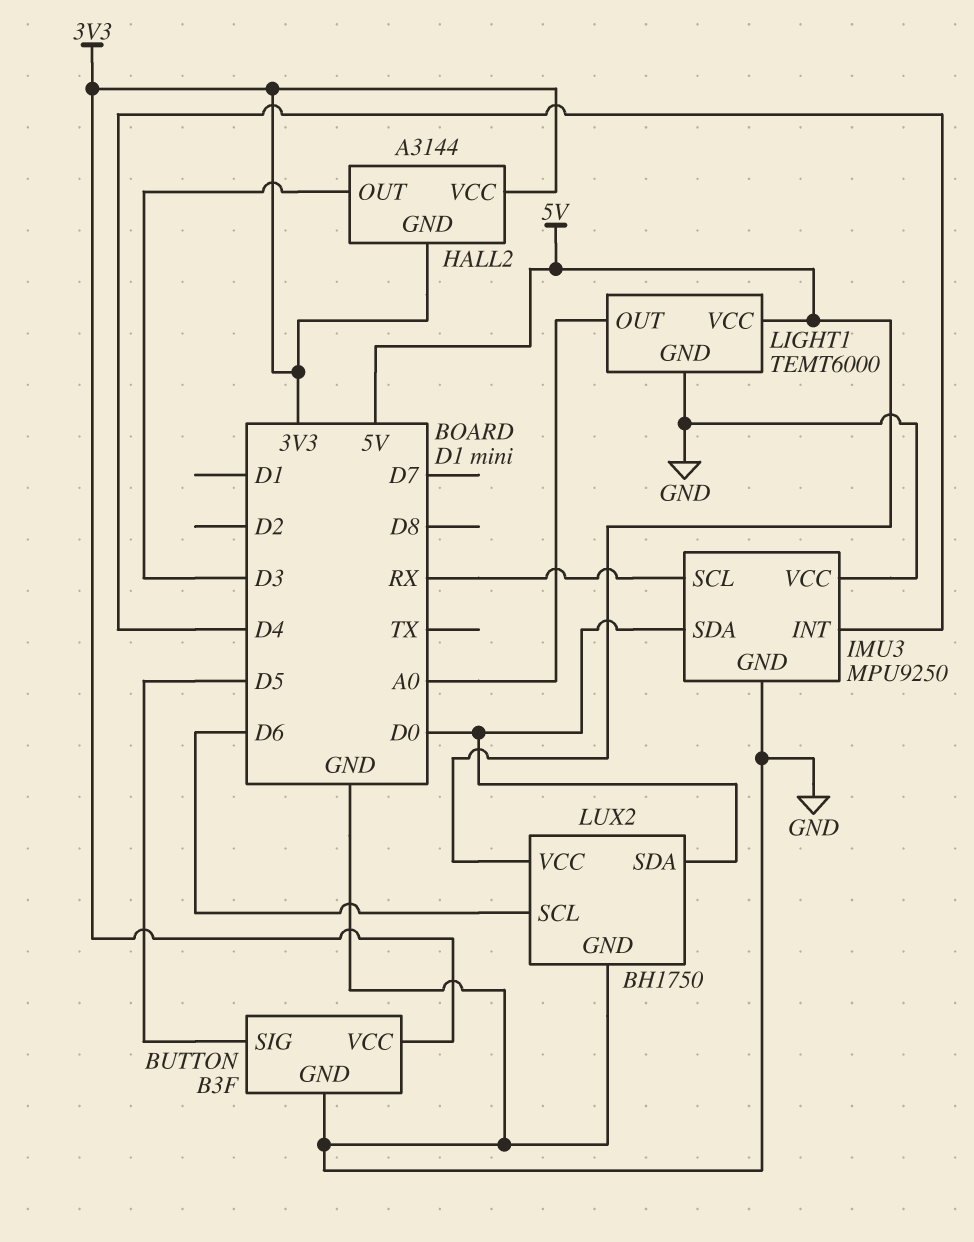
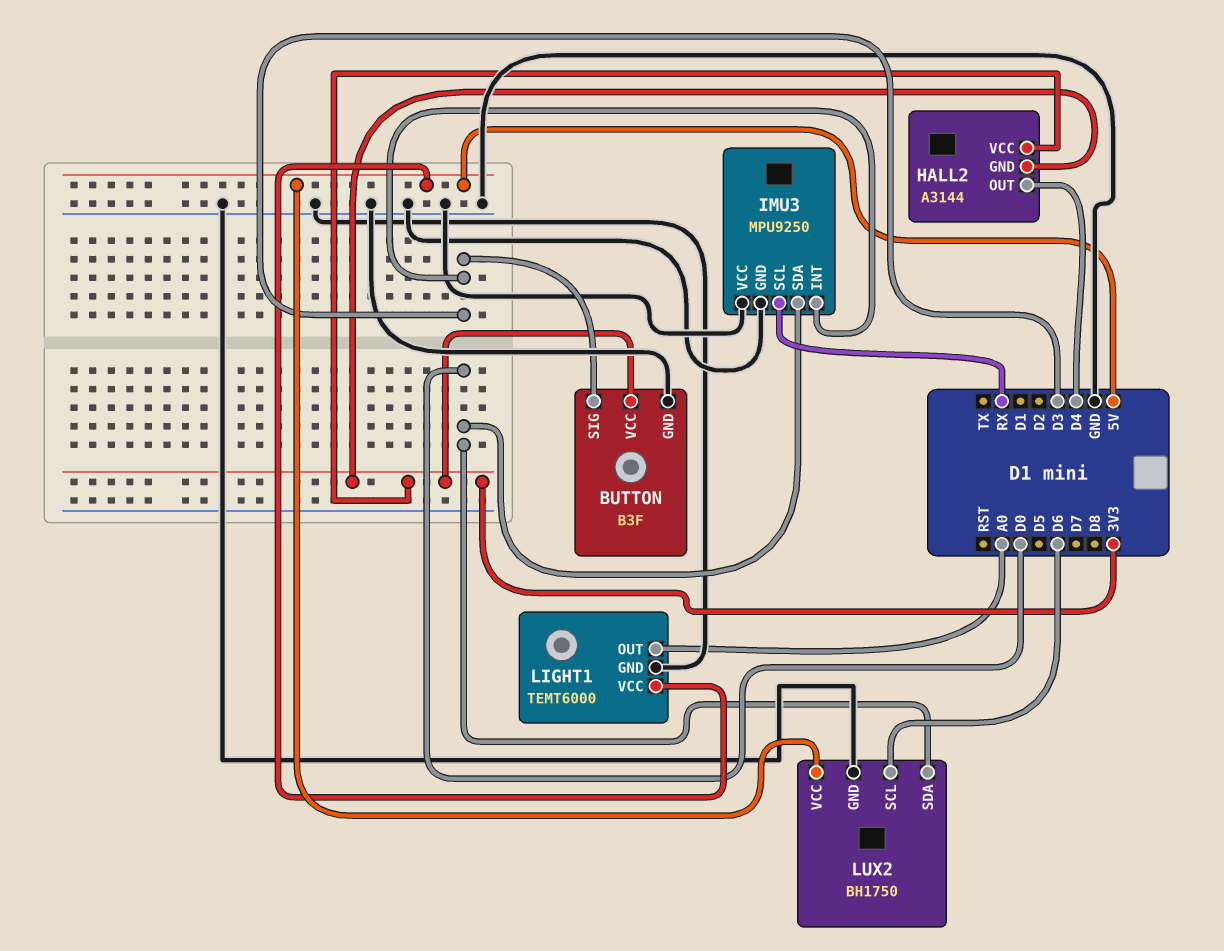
BUTTON pin SIG: D5 -> D3
HALL2 pin OUT: D3 -> D4
IMU3 pin INT: D4 -> D3

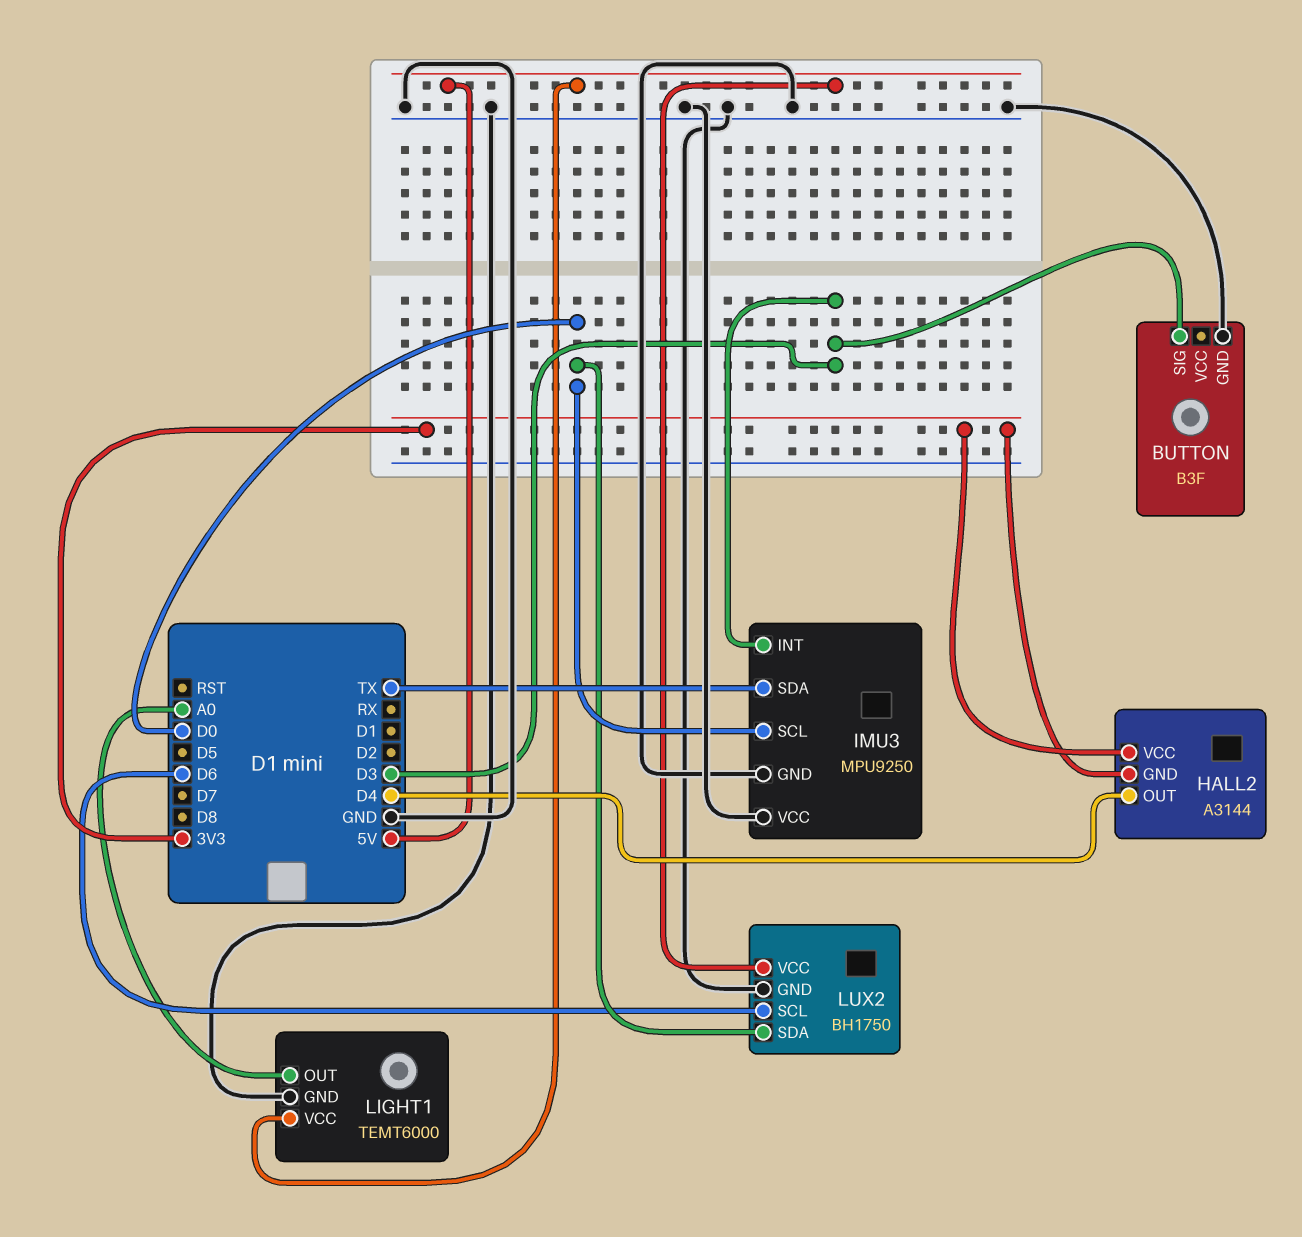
BUTTON pin VCC: 3V3 -> none
IMU3 pin SCL: RX -> D0
IMU3 pin SDA: D0 -> TX

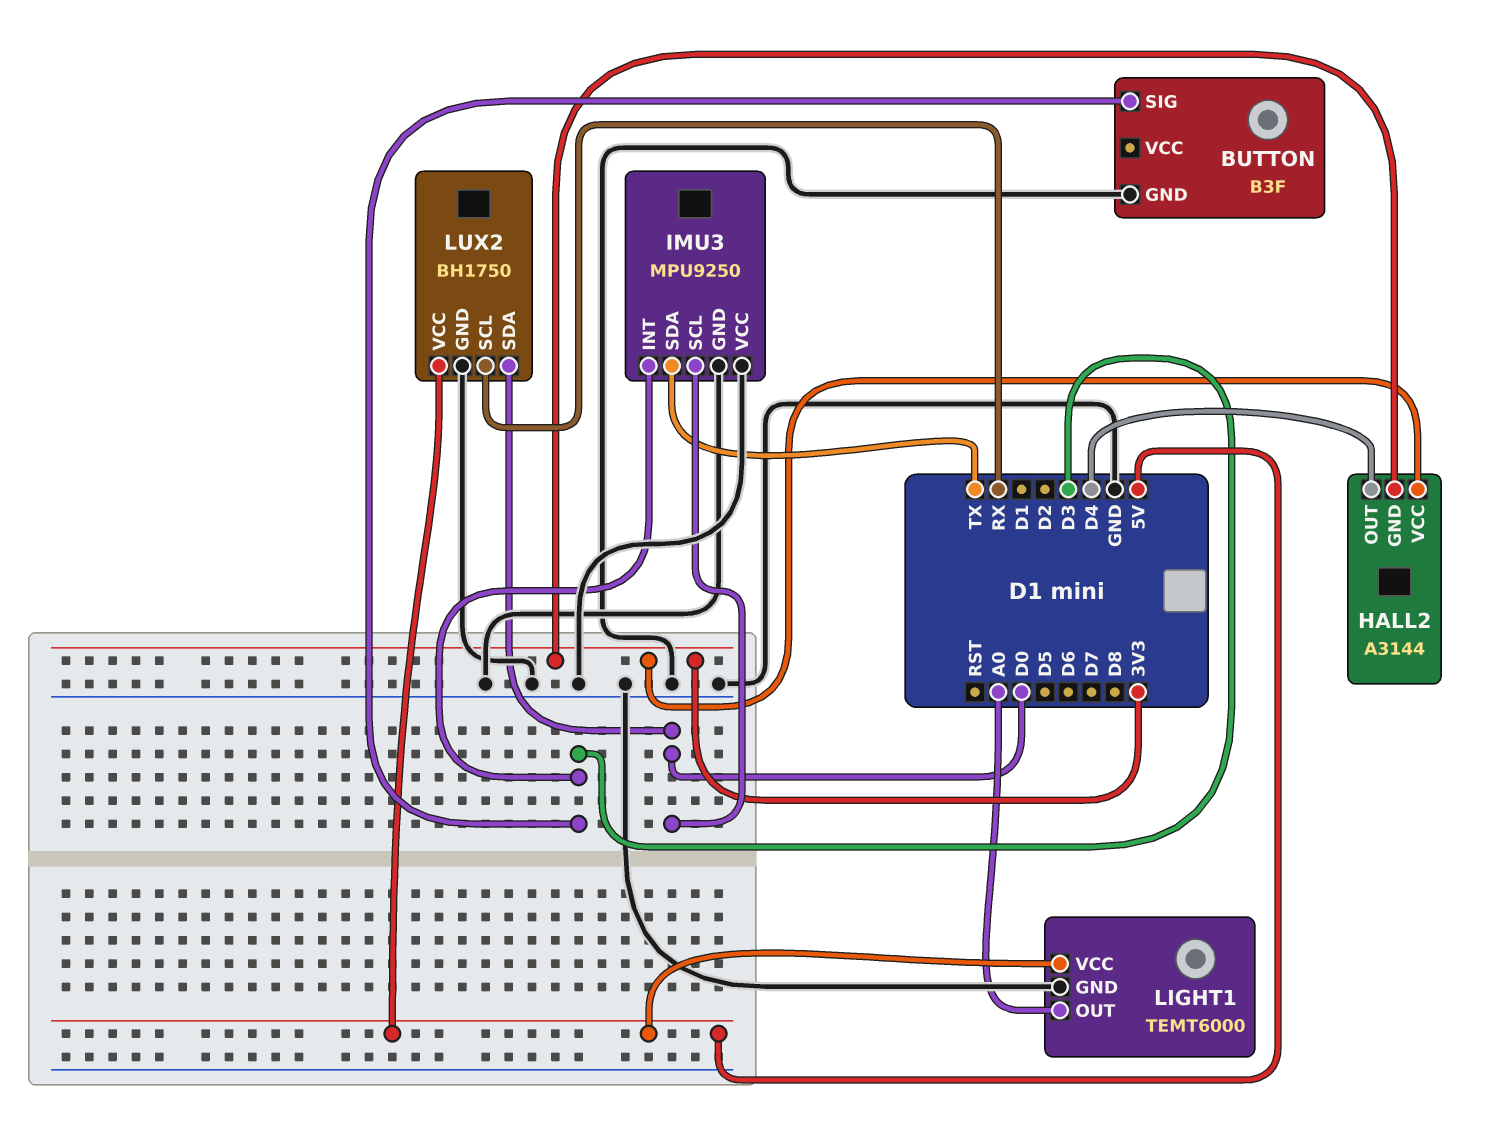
LUX2 pin SCL: D6 -> RX

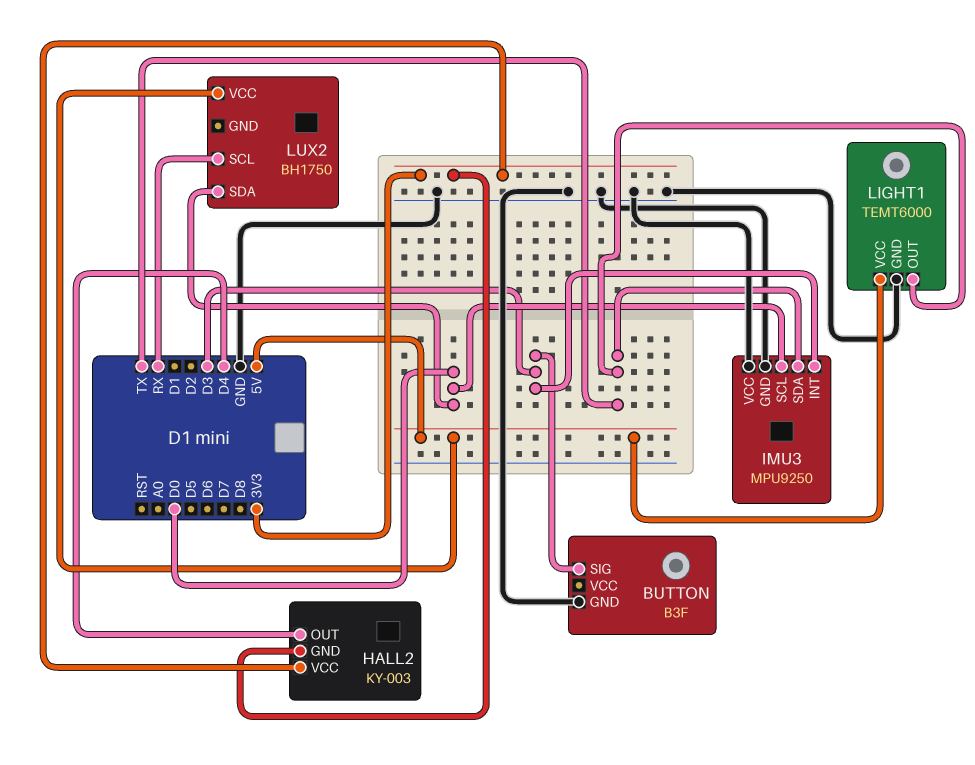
HALL2: A3144 -> KY-003
LIGHT1 pin OUT: A0 -> TX
LUX2 pin GND: GND -> none

